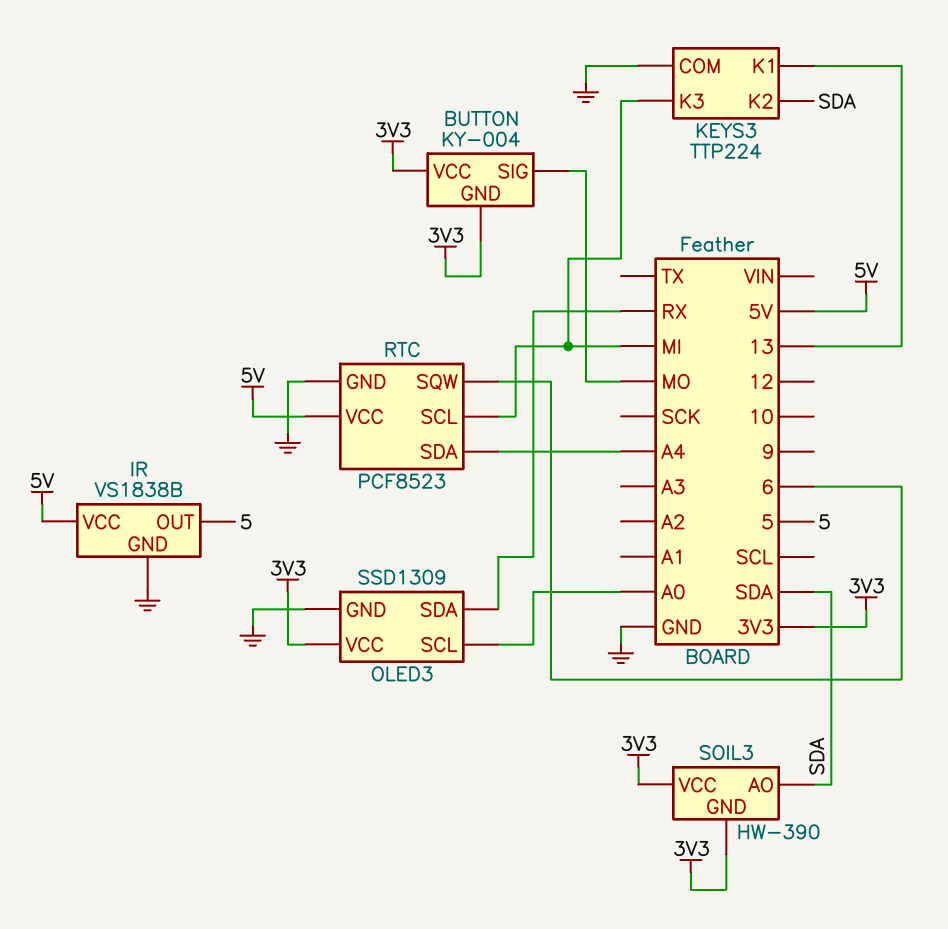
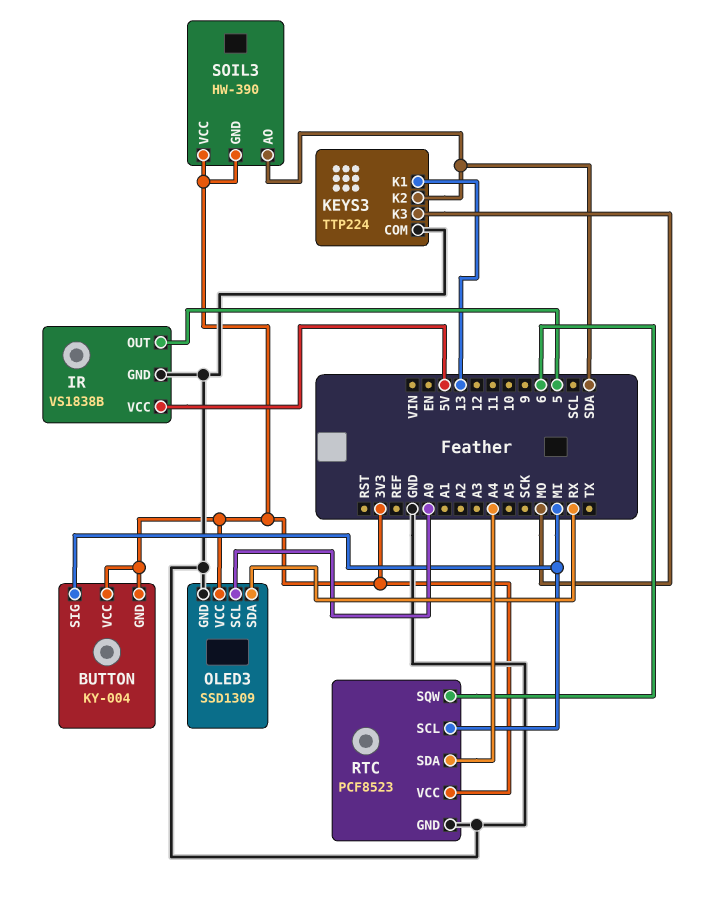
BUTTON pin SIG: MO -> MI
KEYS3 pin K3: MI -> MO
RTC pin VCC: 5V -> 3V3

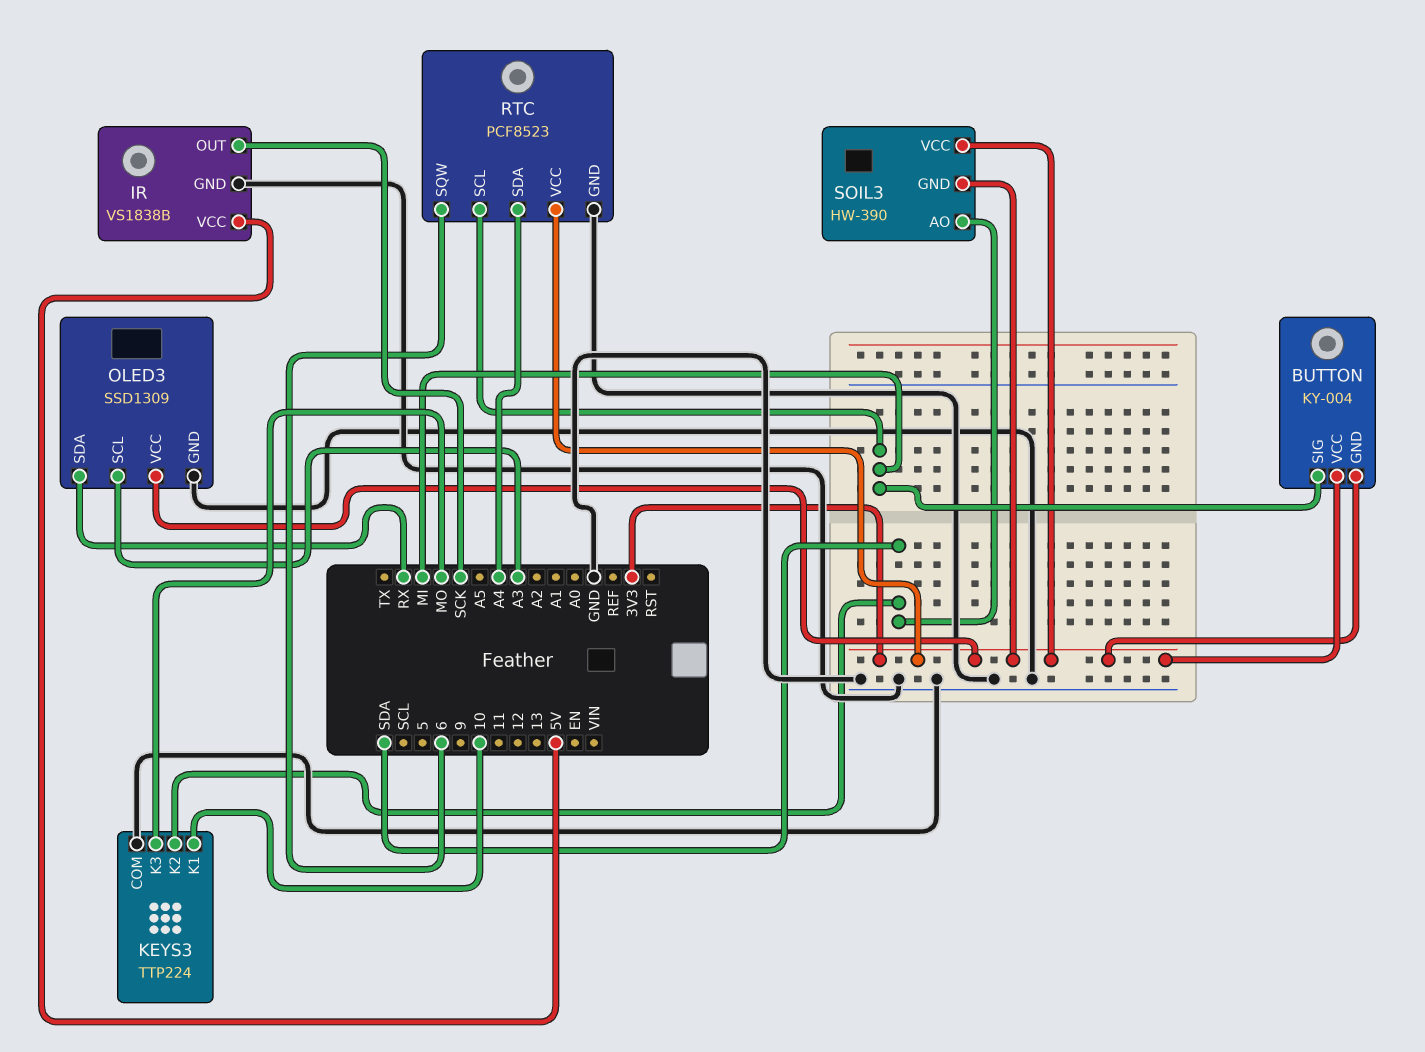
IR pin OUT: 5 -> SCK
KEYS3 pin K1: 13 -> 10
OLED3 pin SCL: A0 -> A3

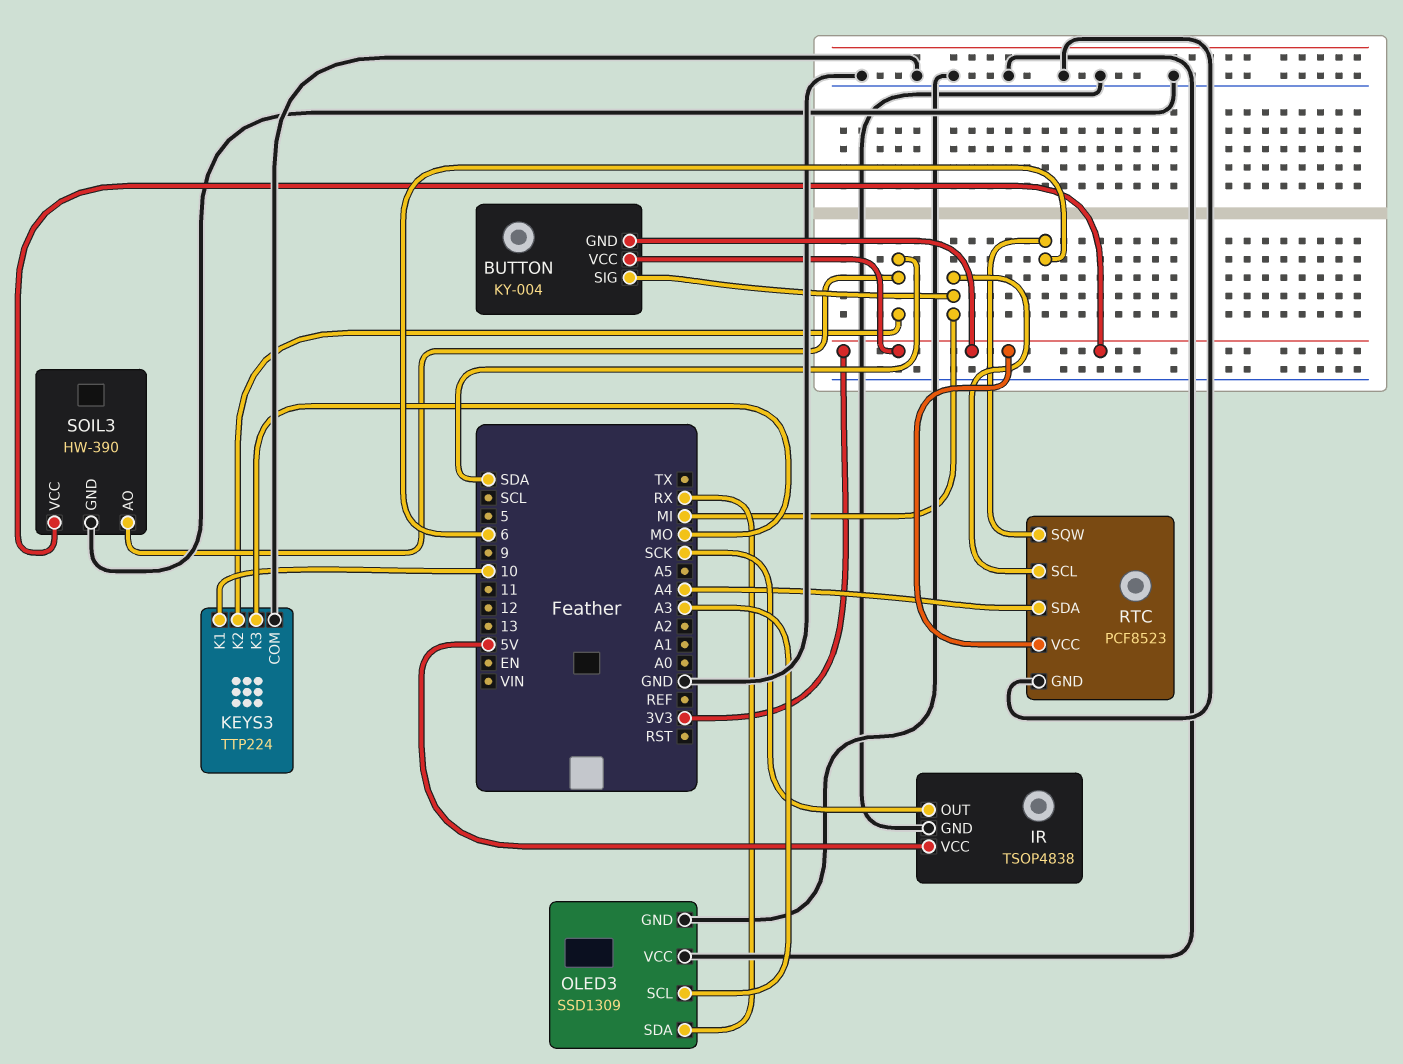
IR: VS1838B -> TSOP4838
OLED3 pin VCC: 3V3 -> GND
SOIL3 pin GND: 3V3 -> GND

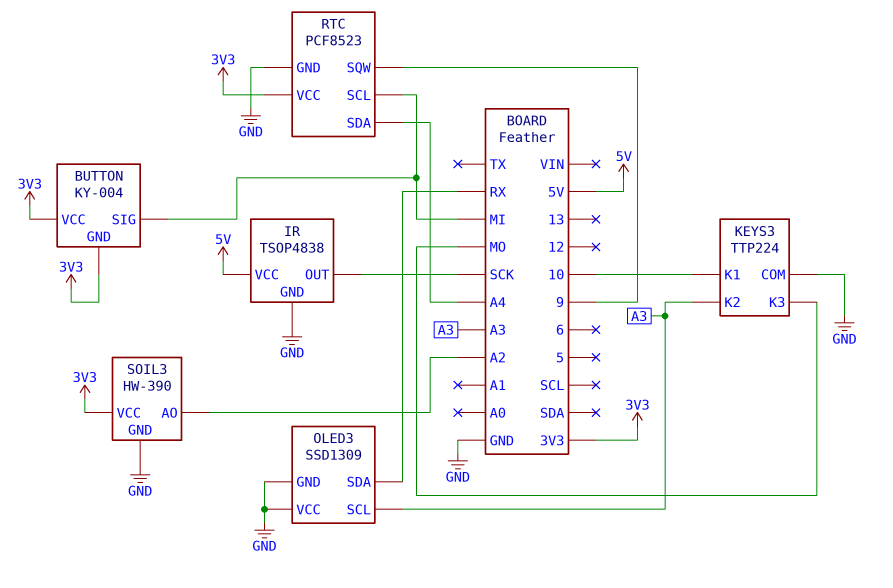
KEYS3 pin K2: SDA -> A3
RTC pin SQW: 6 -> 9
SOIL3 pin AO: SDA -> A2

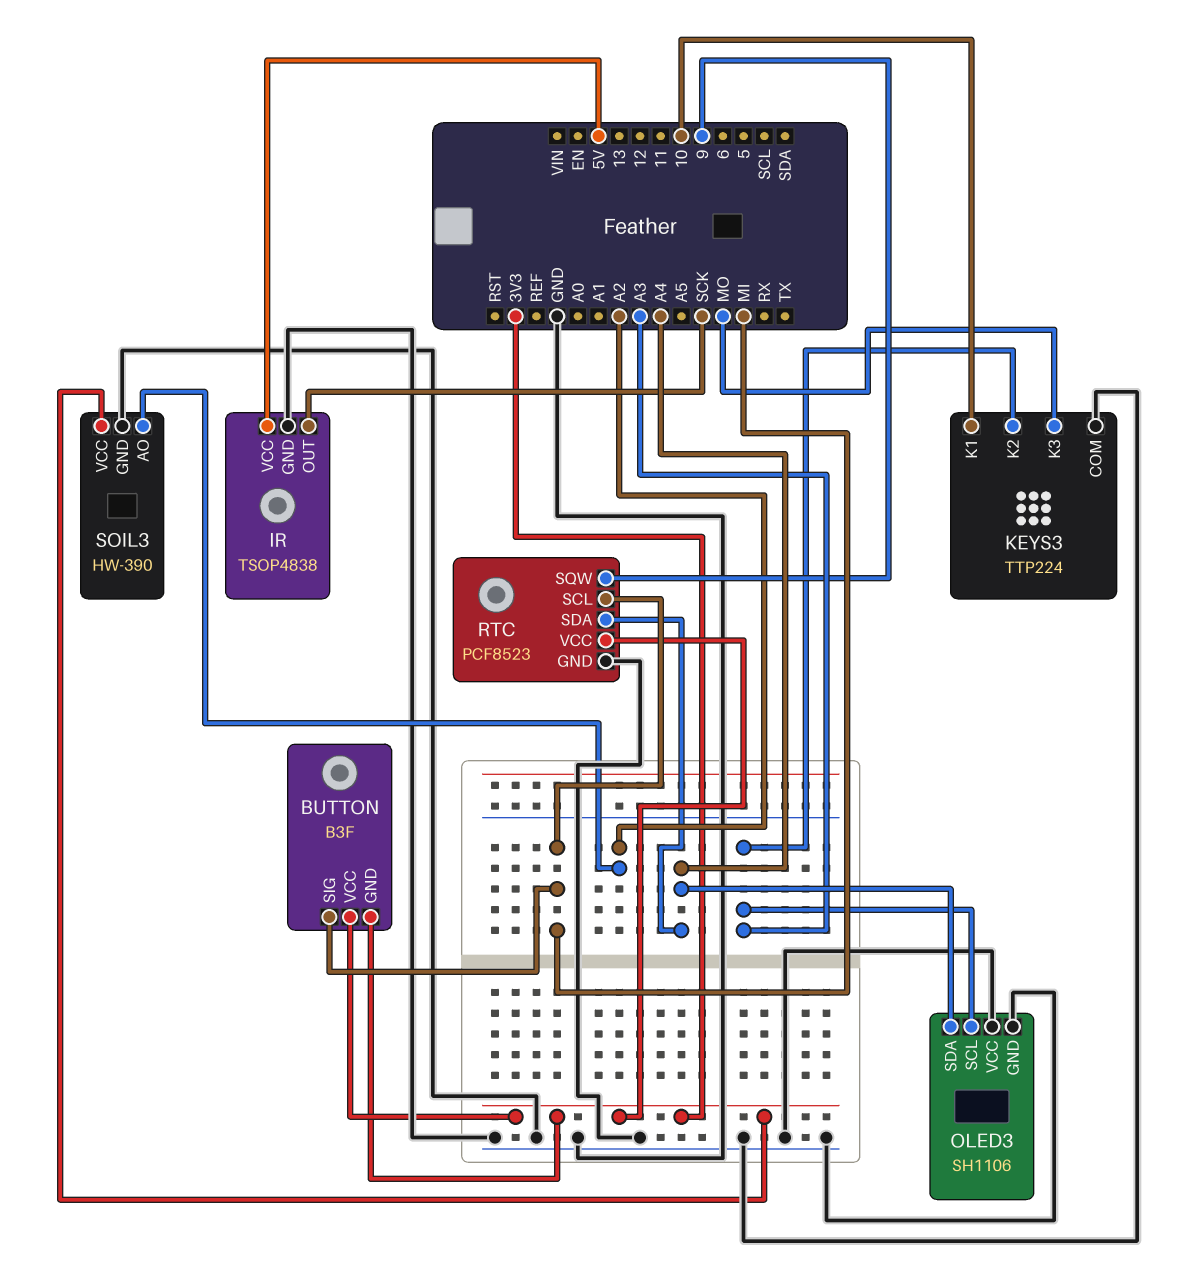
BUTTON: KY-004 -> B3F
OLED3: SSD1309 -> SH1106
OLED3 pin SDA: RX -> A4

